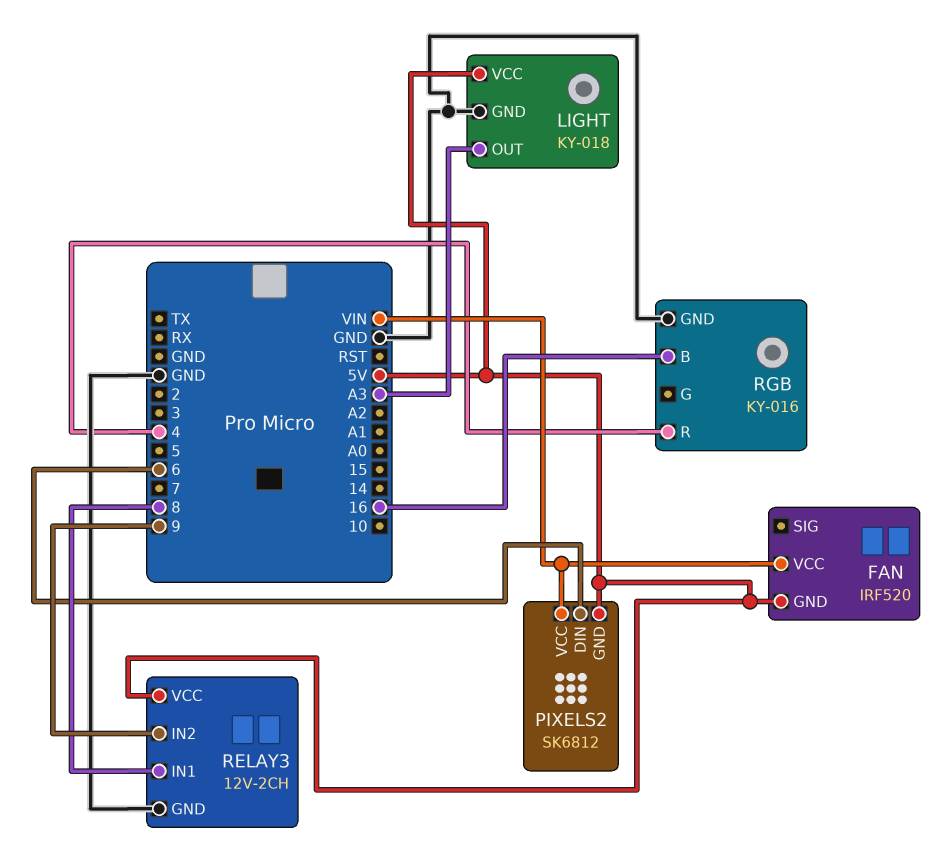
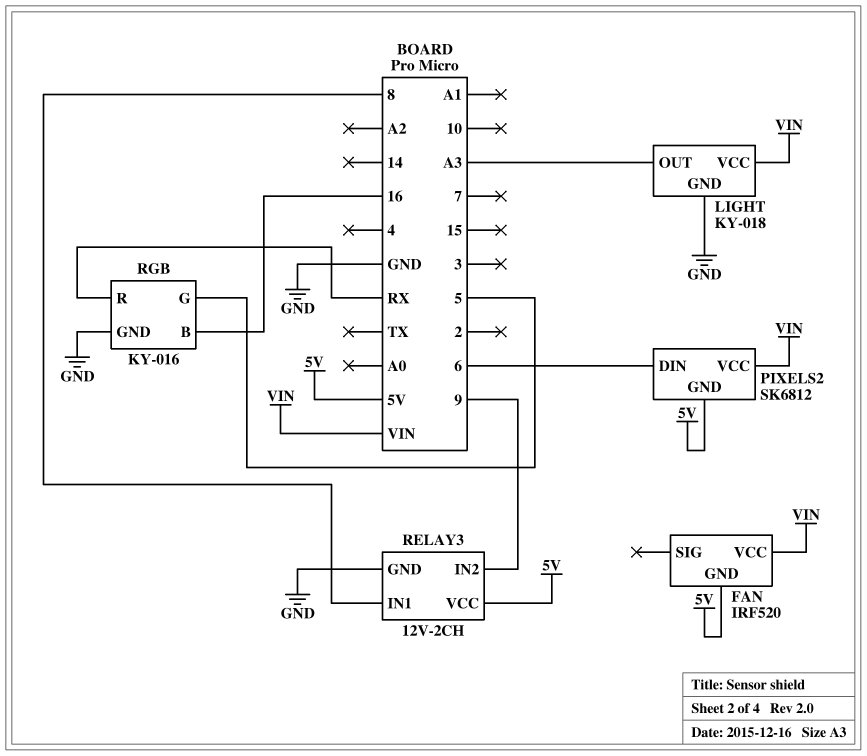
LIGHT pin VCC: 5V -> VIN
RGB pin G: none -> 5
RGB pin R: 4 -> RX

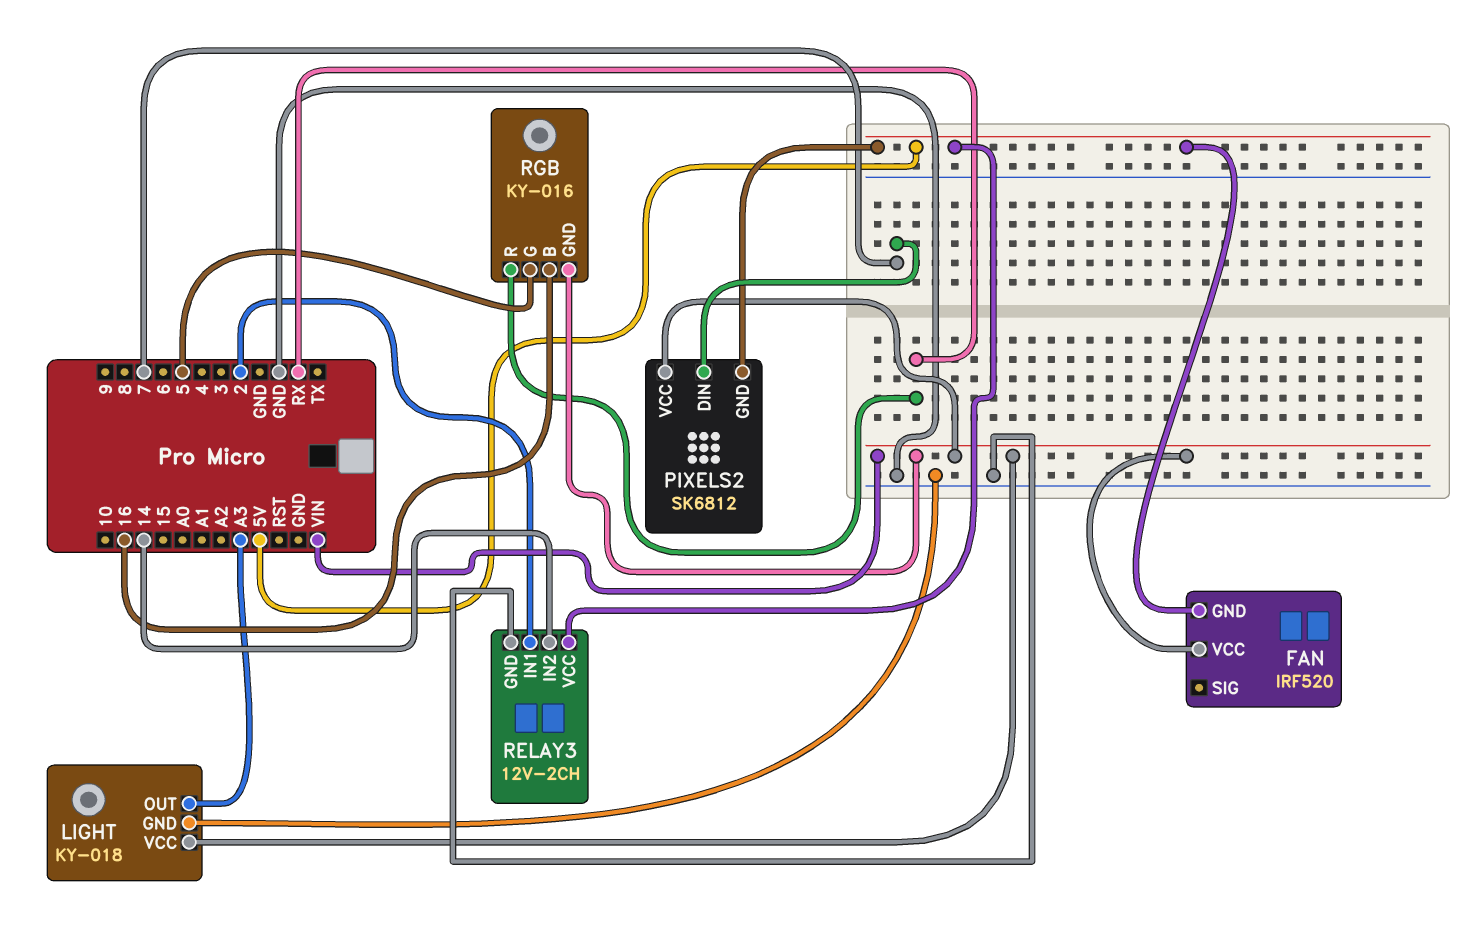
PIXELS2 pin DIN: 6 -> 7
RELAY3 pin IN1: 8 -> 2
RELAY3 pin IN2: 9 -> 14
RGB pin GND: GND -> VIN

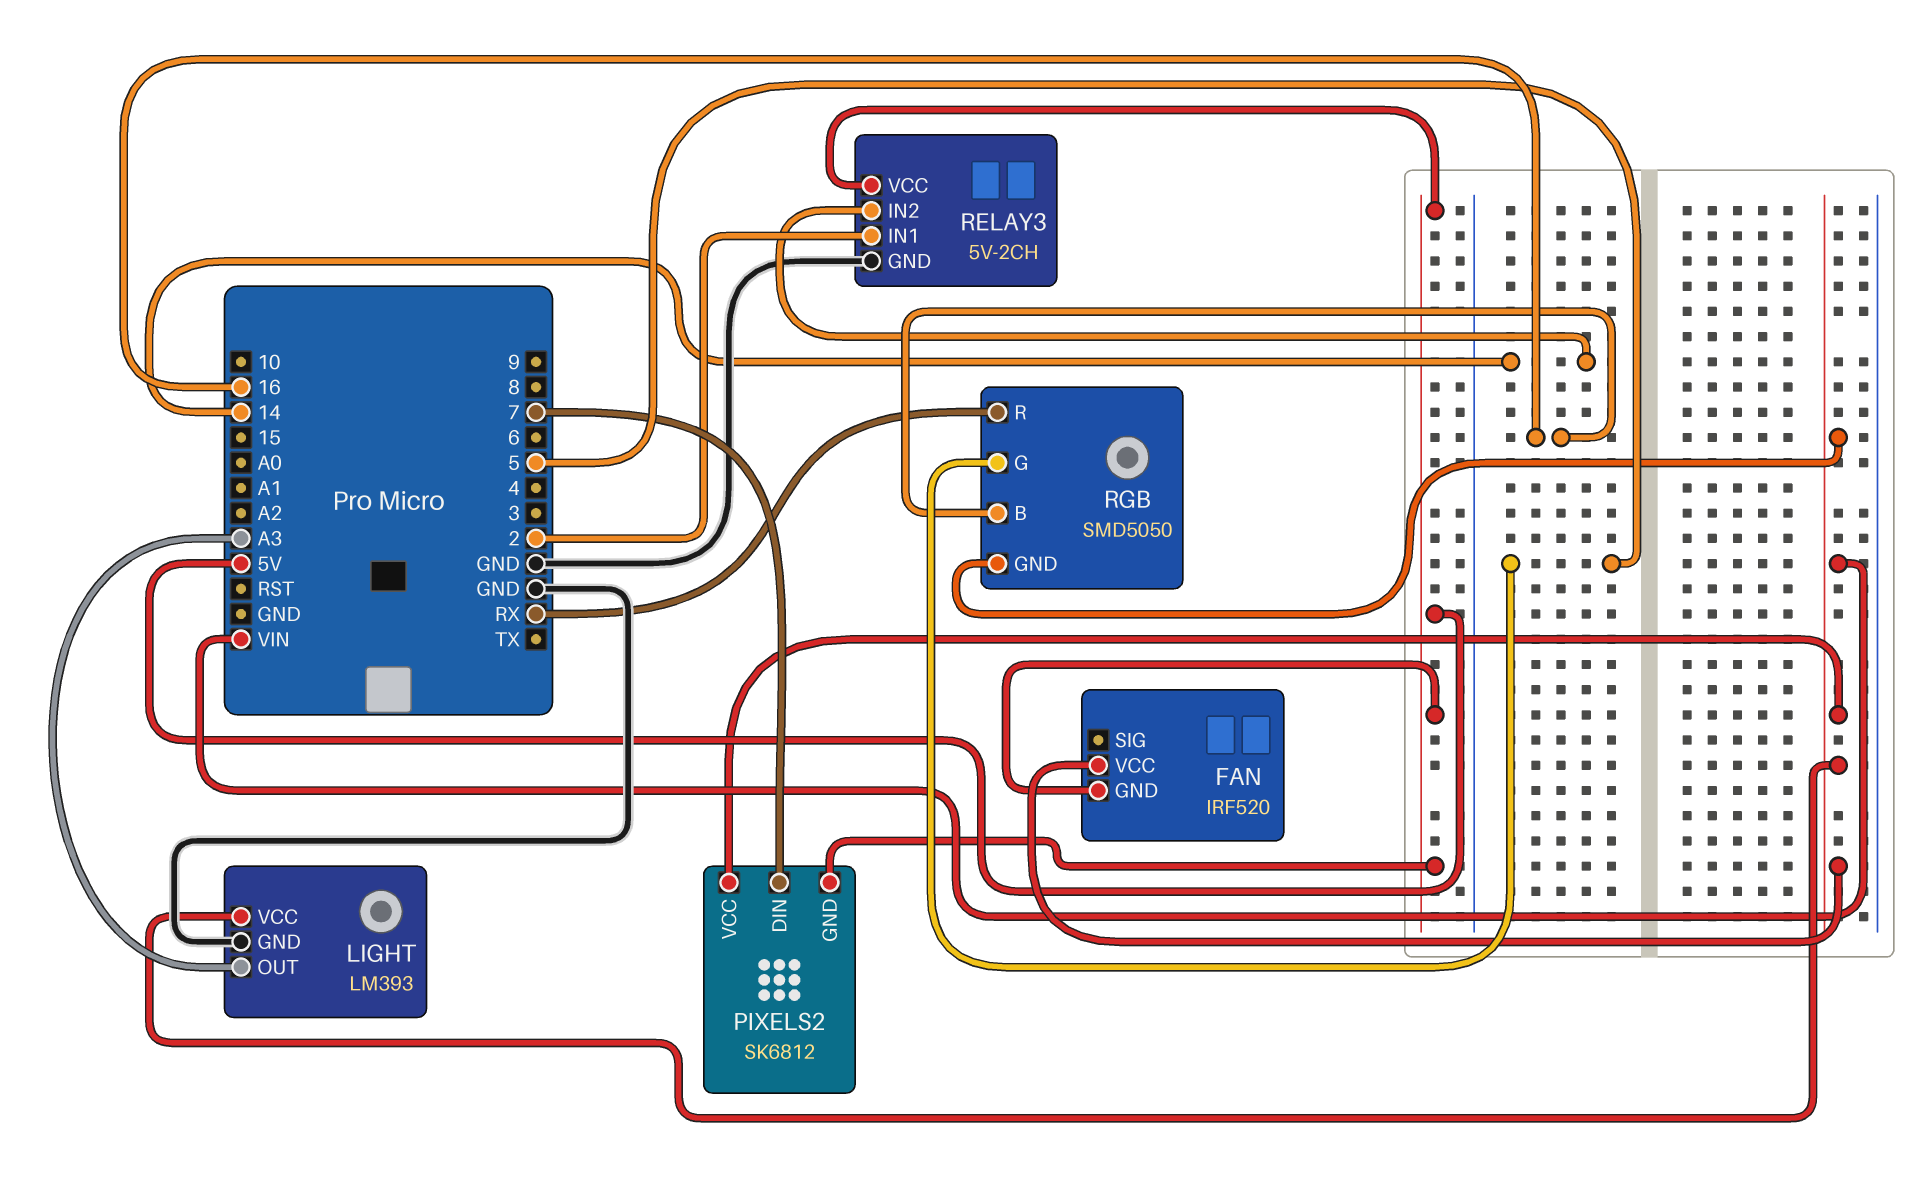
LIGHT: KY-018 -> LM393
RELAY3: 12V-2CH -> 5V-2CH
RGB: KY-016 -> SMD5050

